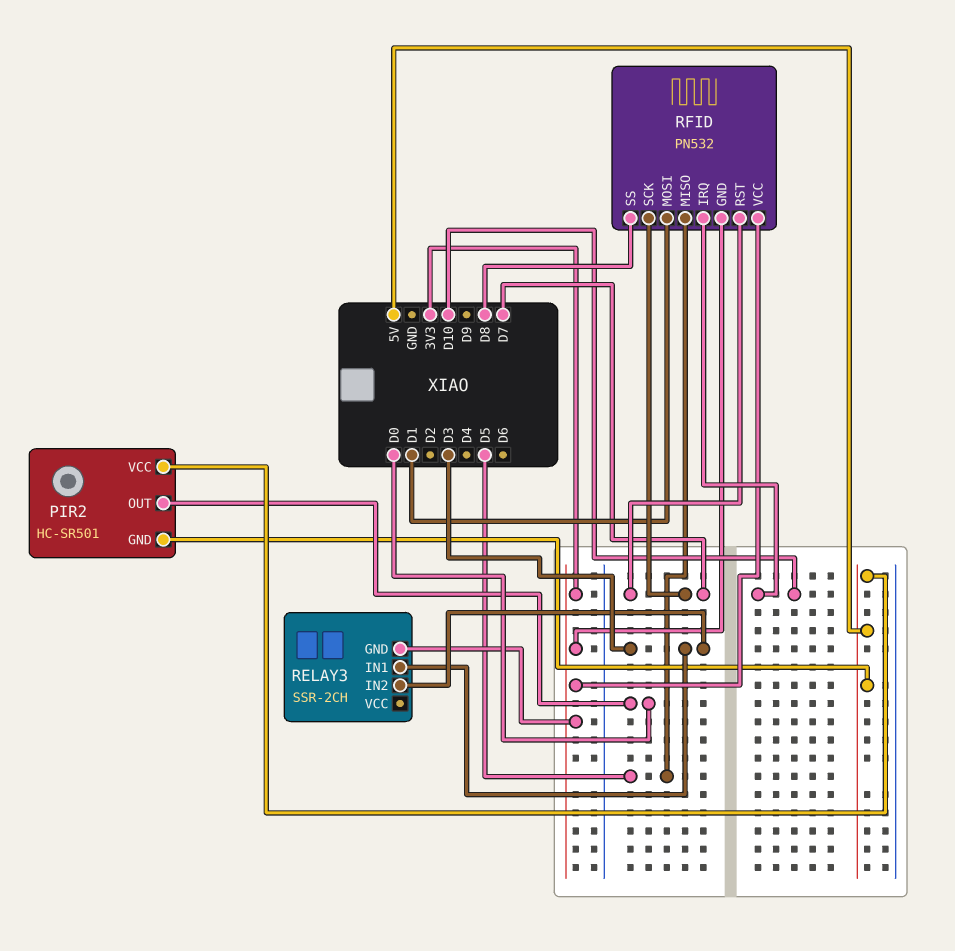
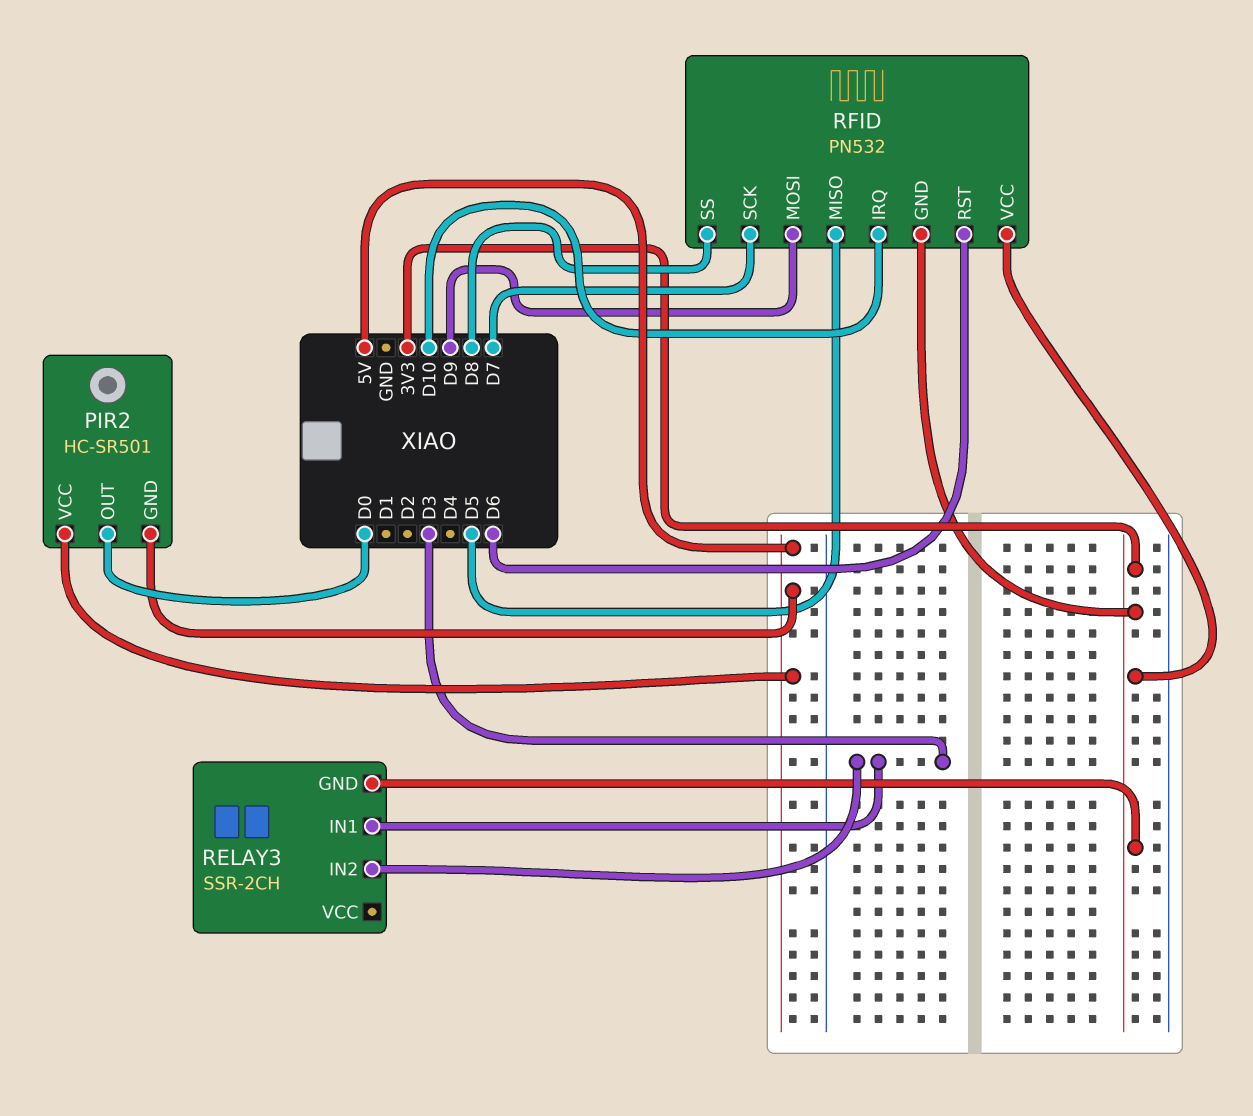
RFID pin MOSI: D1 -> D9
RFID pin RST: D7 -> D6

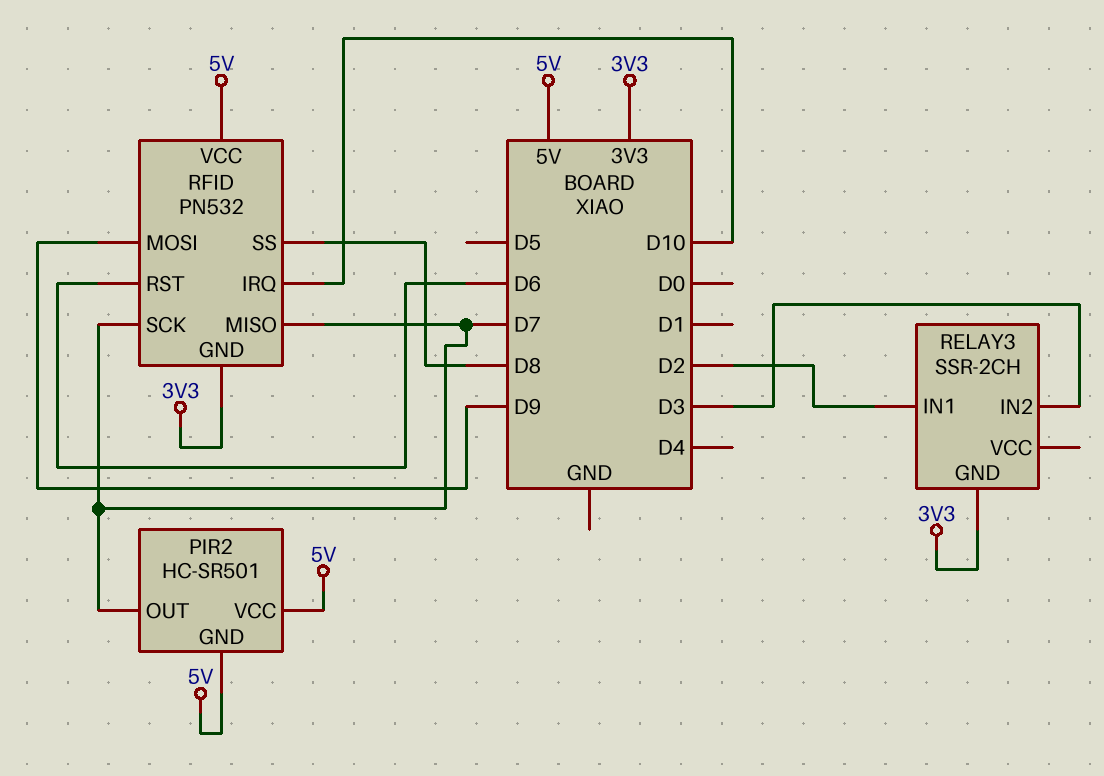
PIR2 pin OUT: D0 -> D7
RELAY3 pin IN1: D3 -> D2
RFID pin MISO: D5 -> D7
RFID pin VCC: 3V3 -> 5V

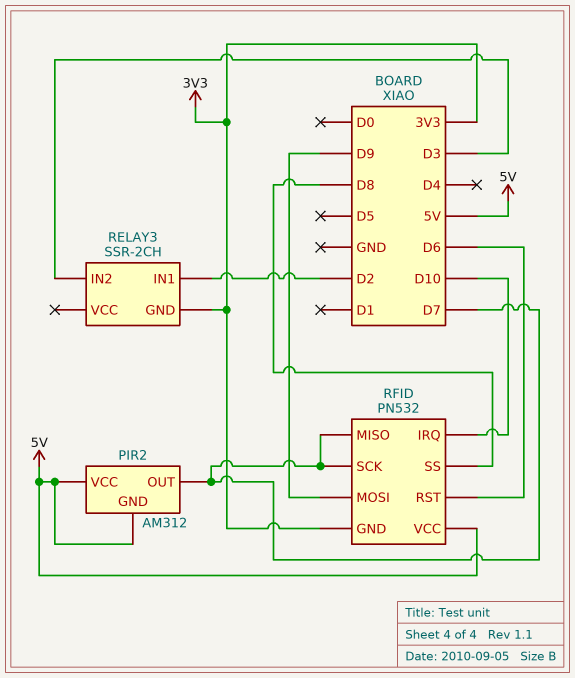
PIR2: HC-SR501 -> AM312

